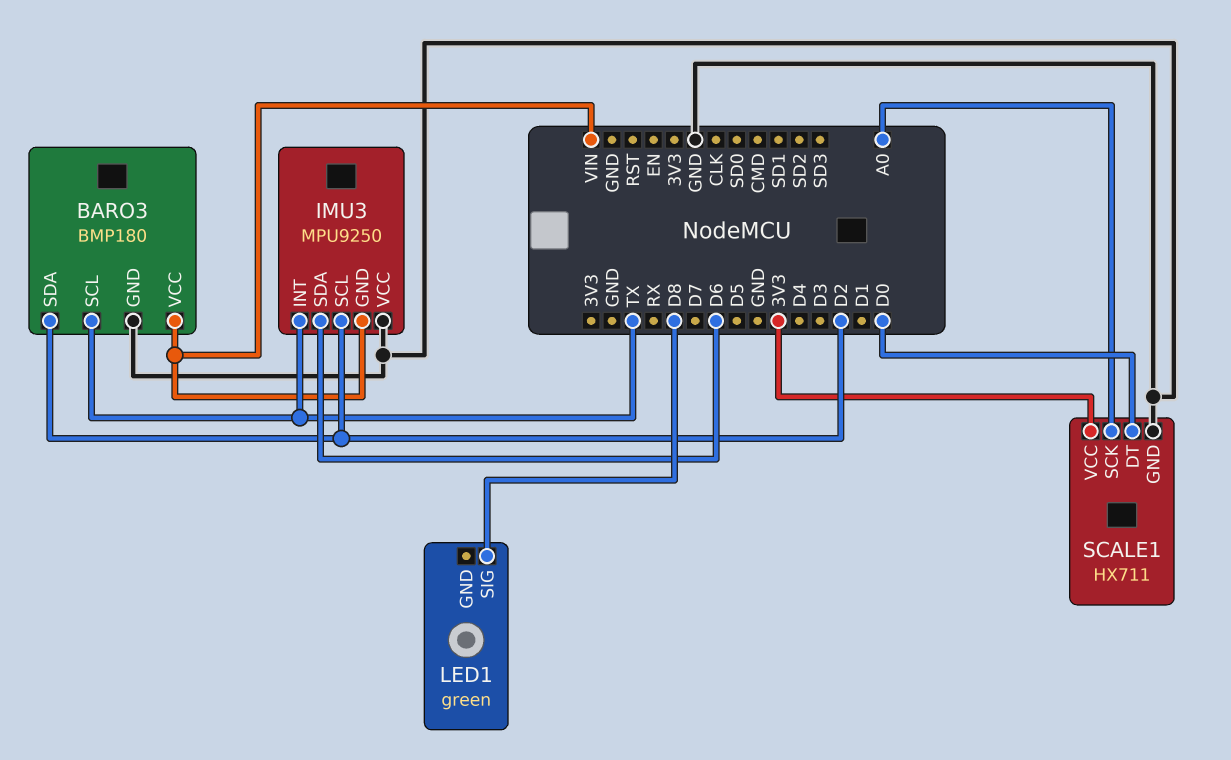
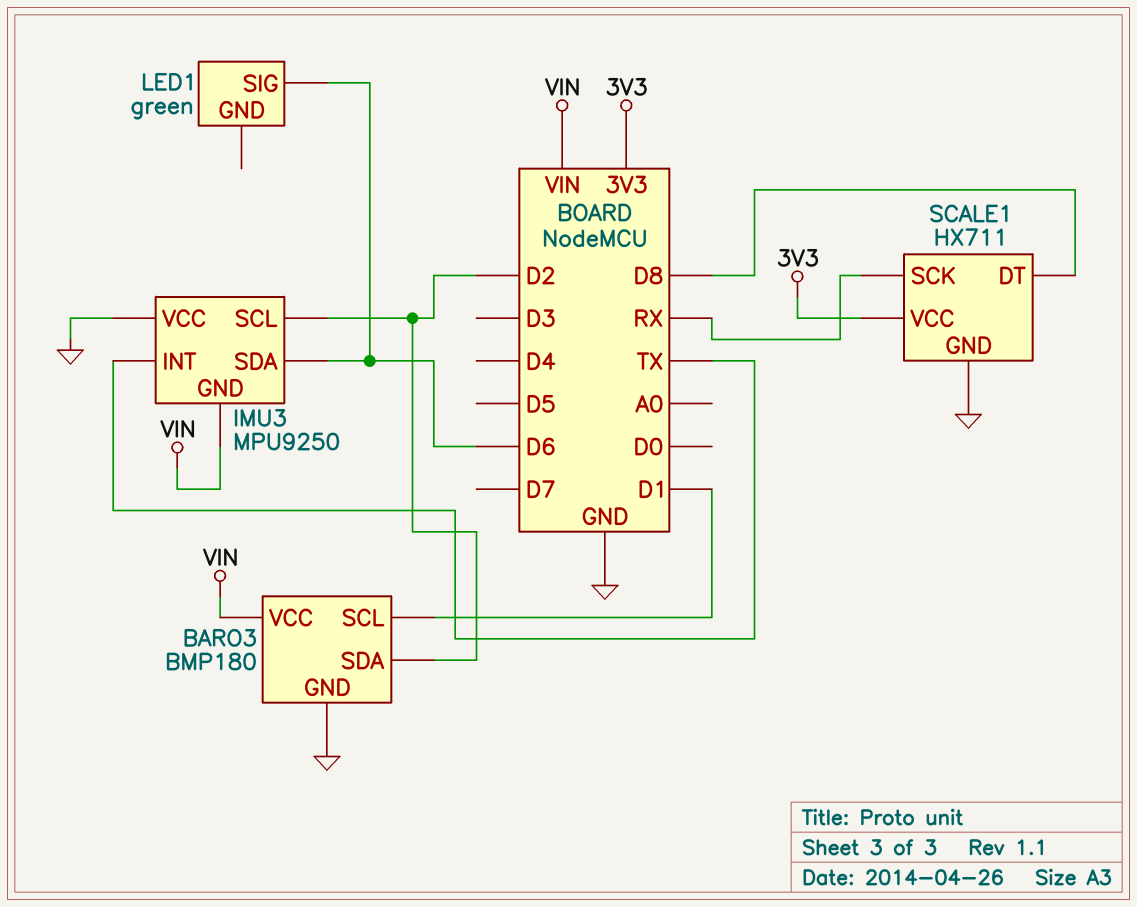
BARO3 pin SCL: TX -> D1
LED1 pin SIG: D8 -> D6
SCALE1 pin DT: D0 -> D8
SCALE1 pin SCK: A0 -> RX

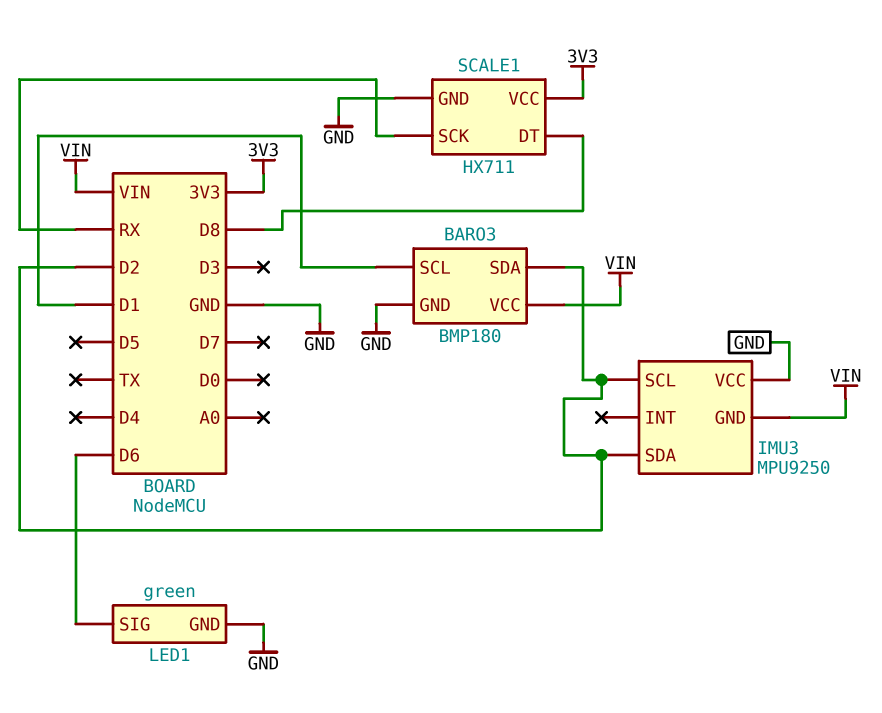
IMU3 pin INT: TX -> none
IMU3 pin SDA: D6 -> D2
LED1 pin GND: none -> GND

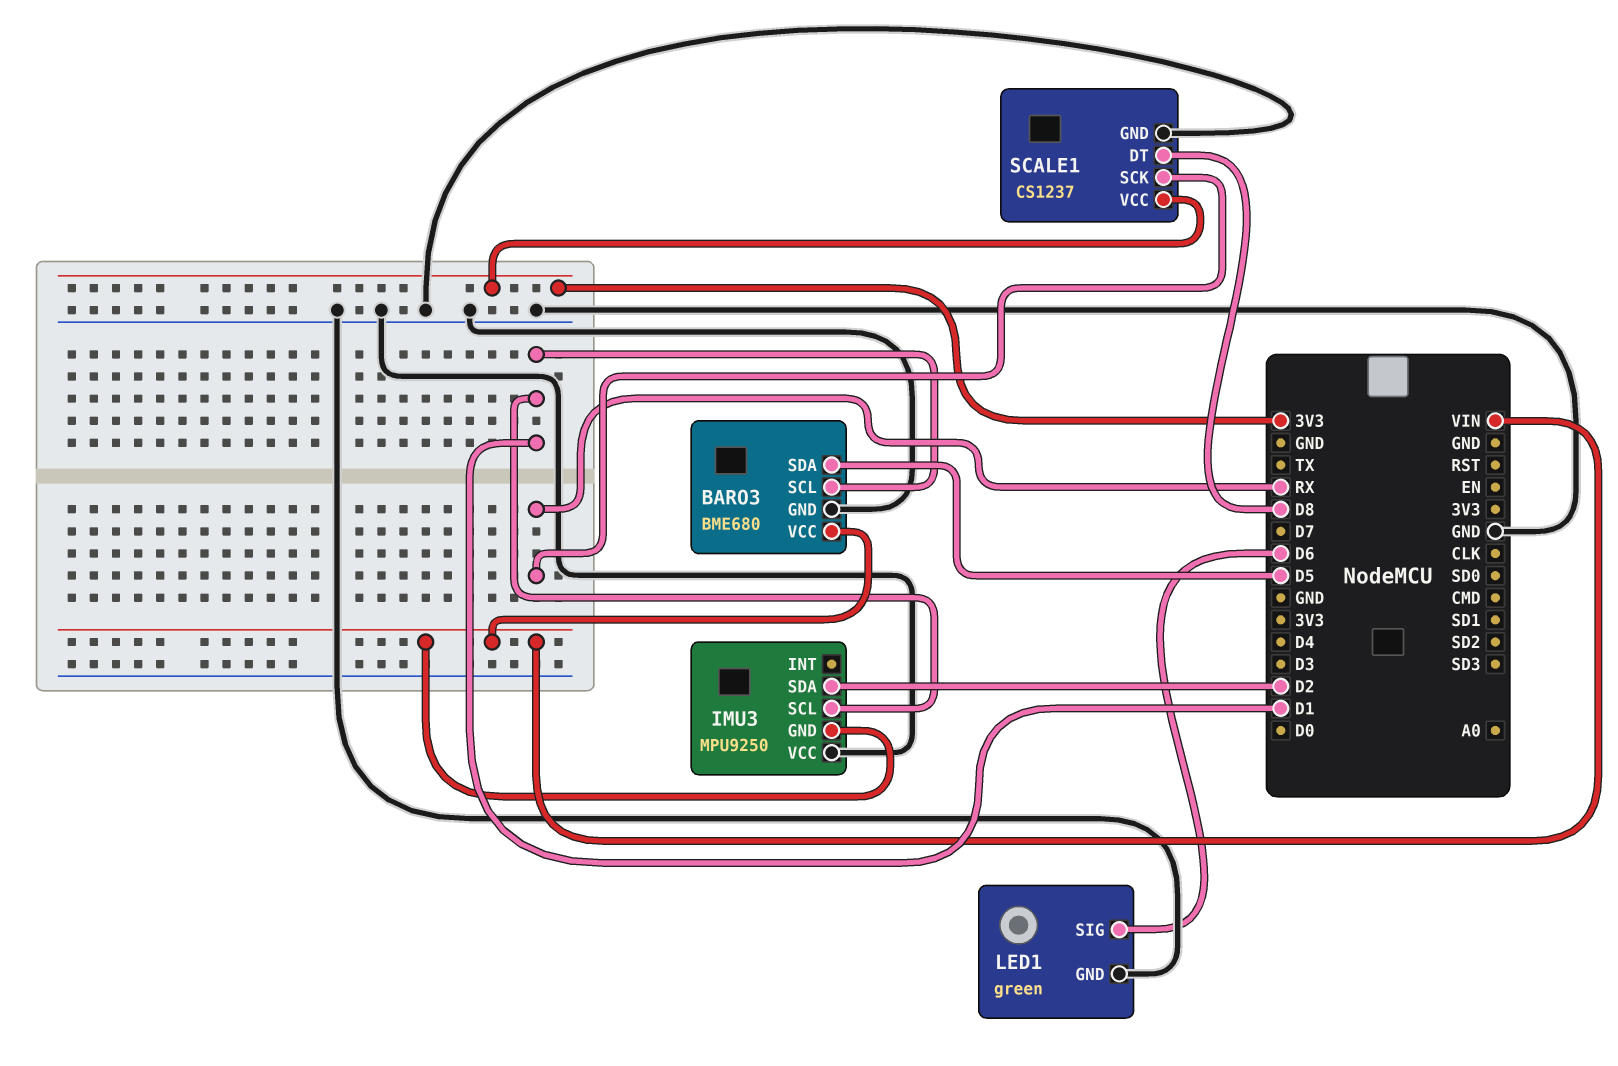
BARO3: BMP180 -> BME680
BARO3 pin SDA: D2 -> D5
IMU3 pin SCL: D2 -> D1
SCALE1: HX711 -> CS1237

